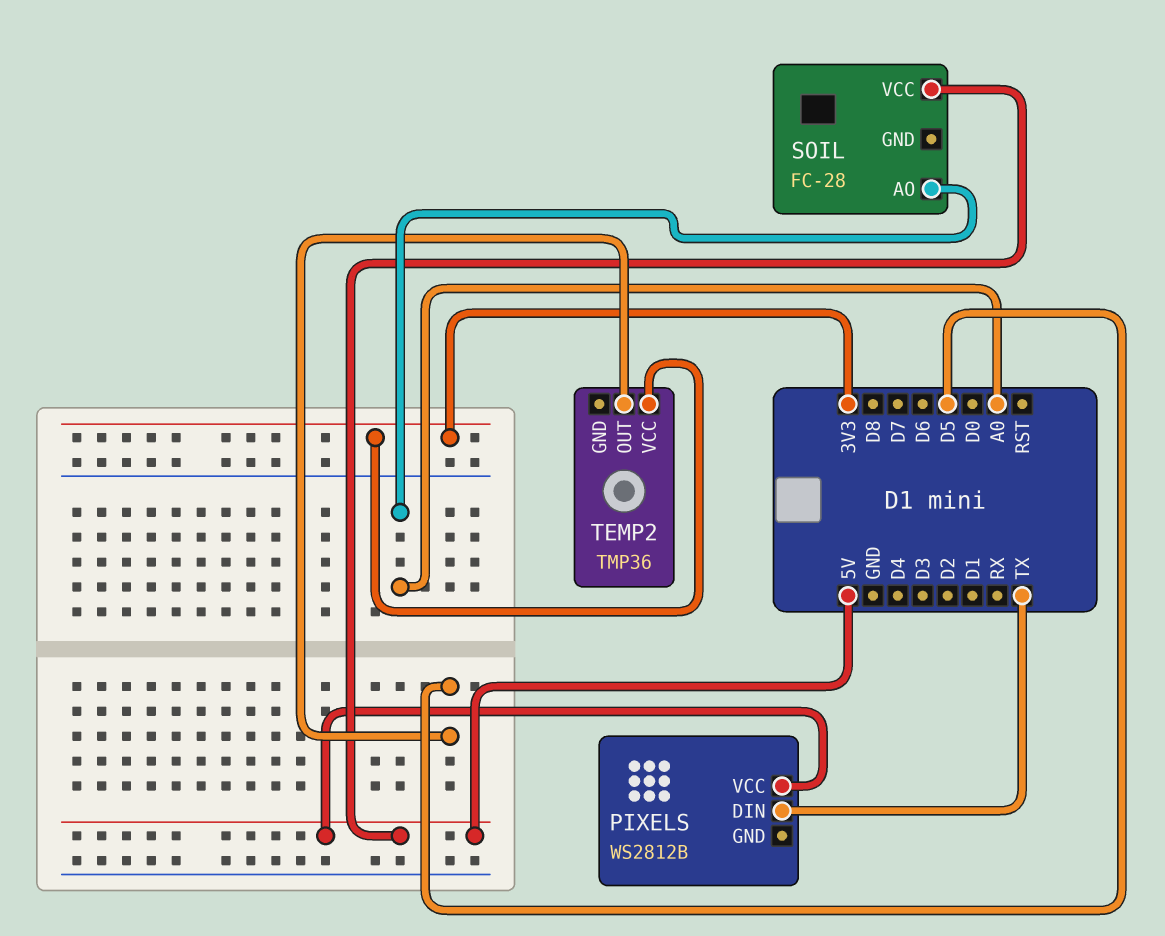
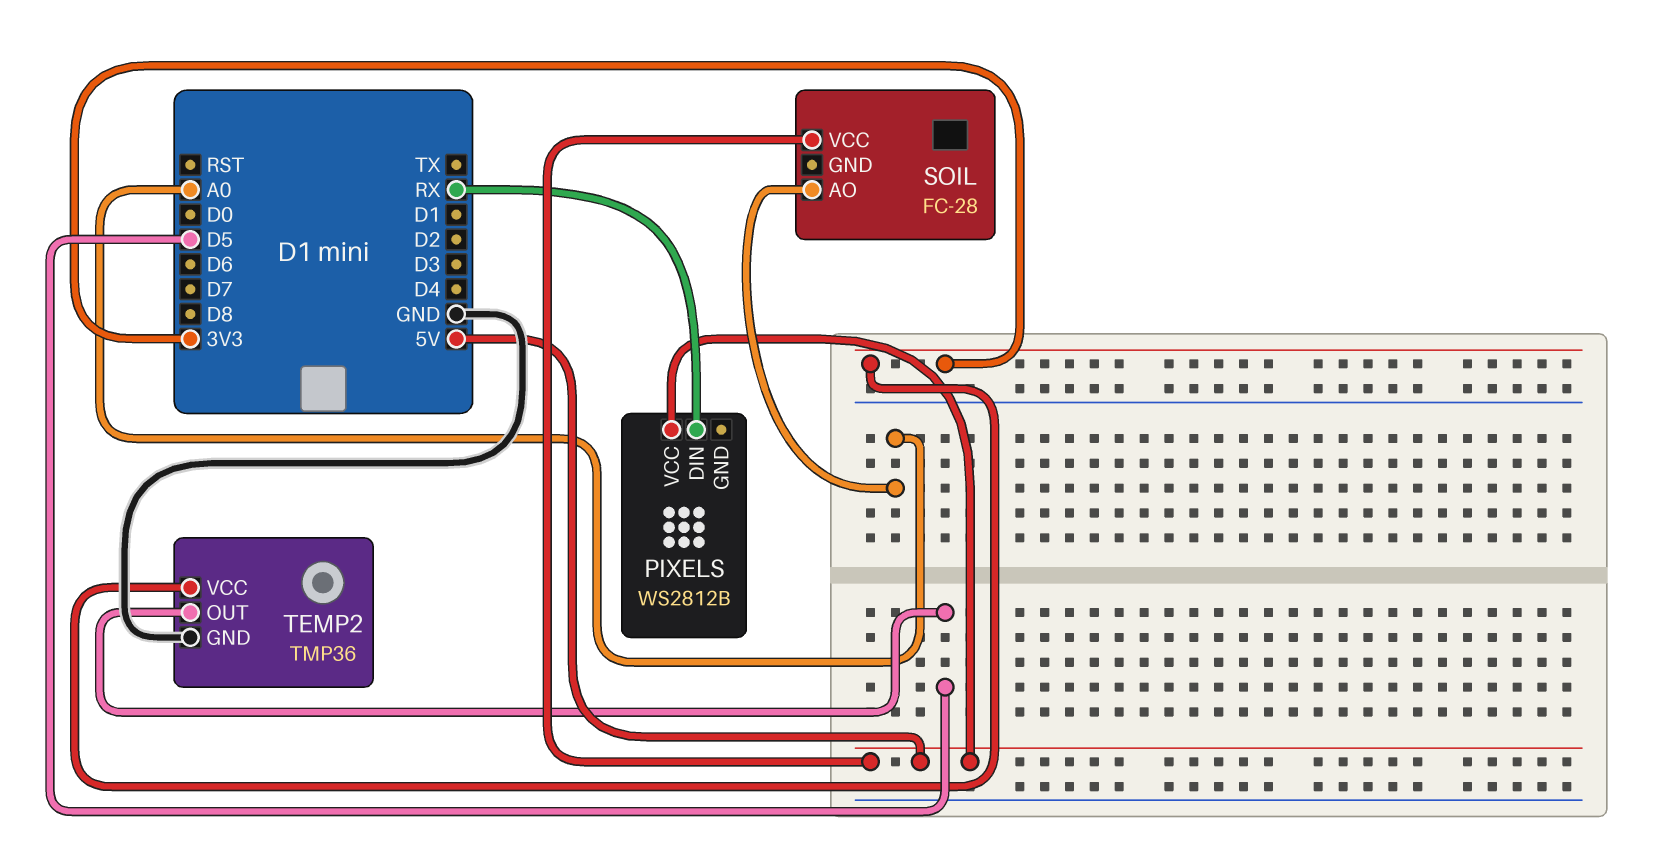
PIXELS pin DIN: TX -> RX
TEMP2 pin GND: none -> GND

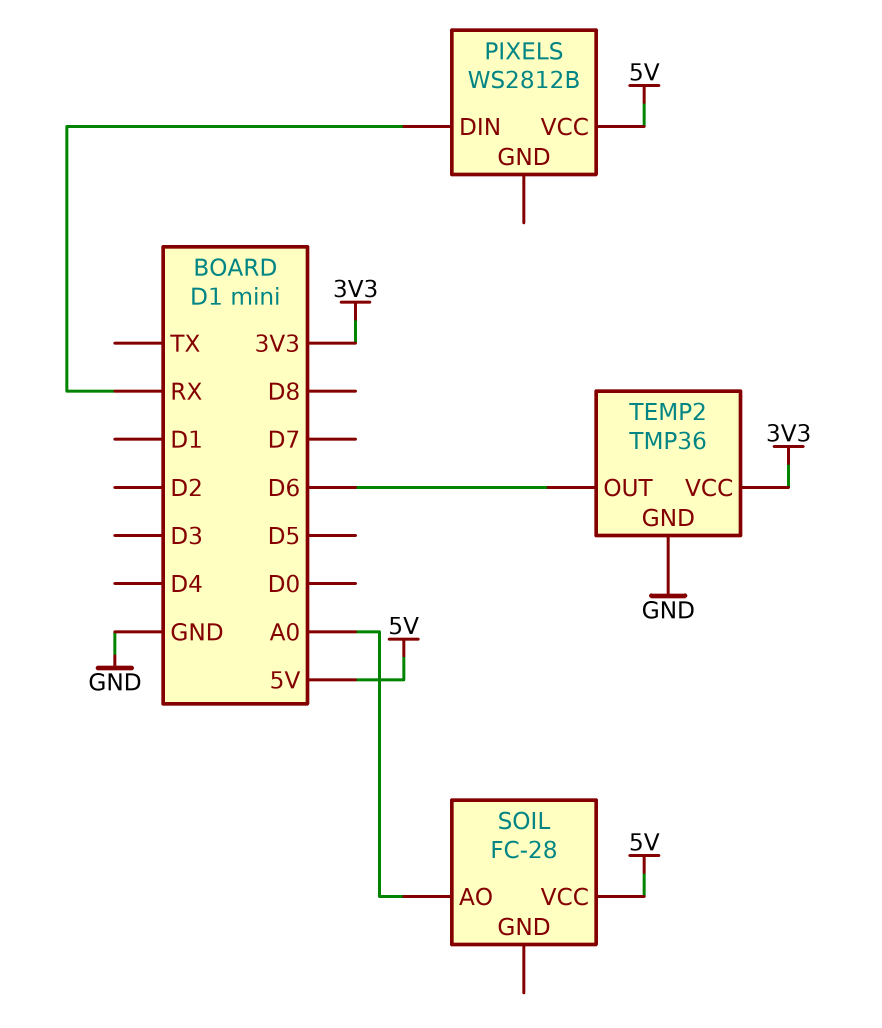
TEMP2 pin OUT: D5 -> D6

